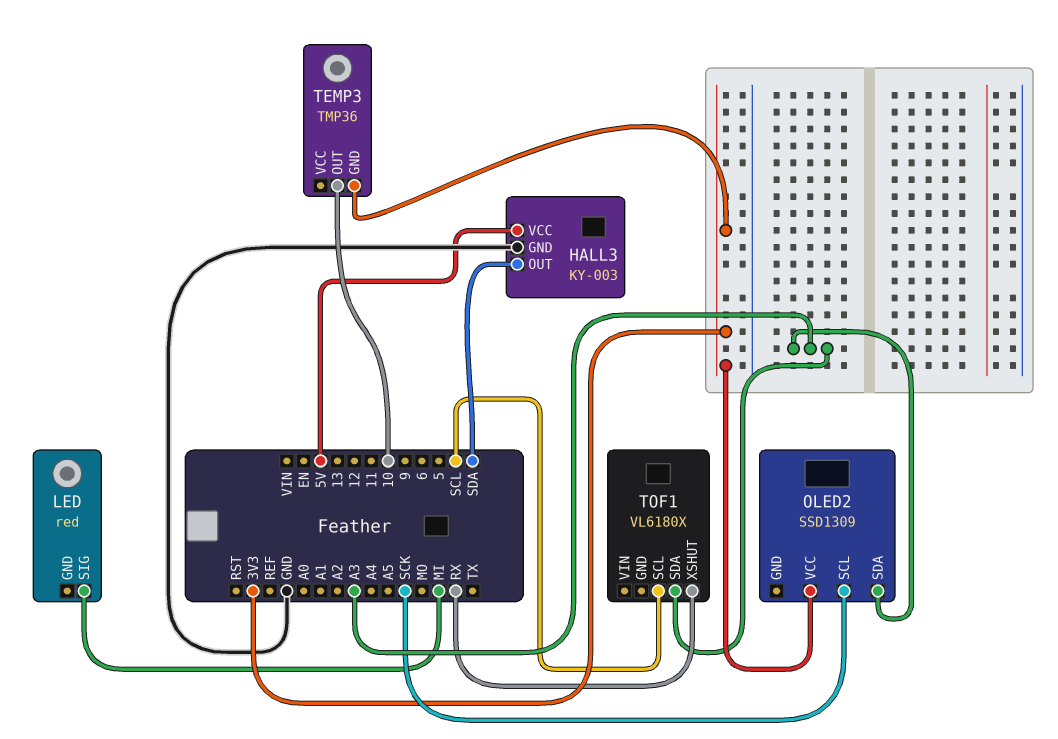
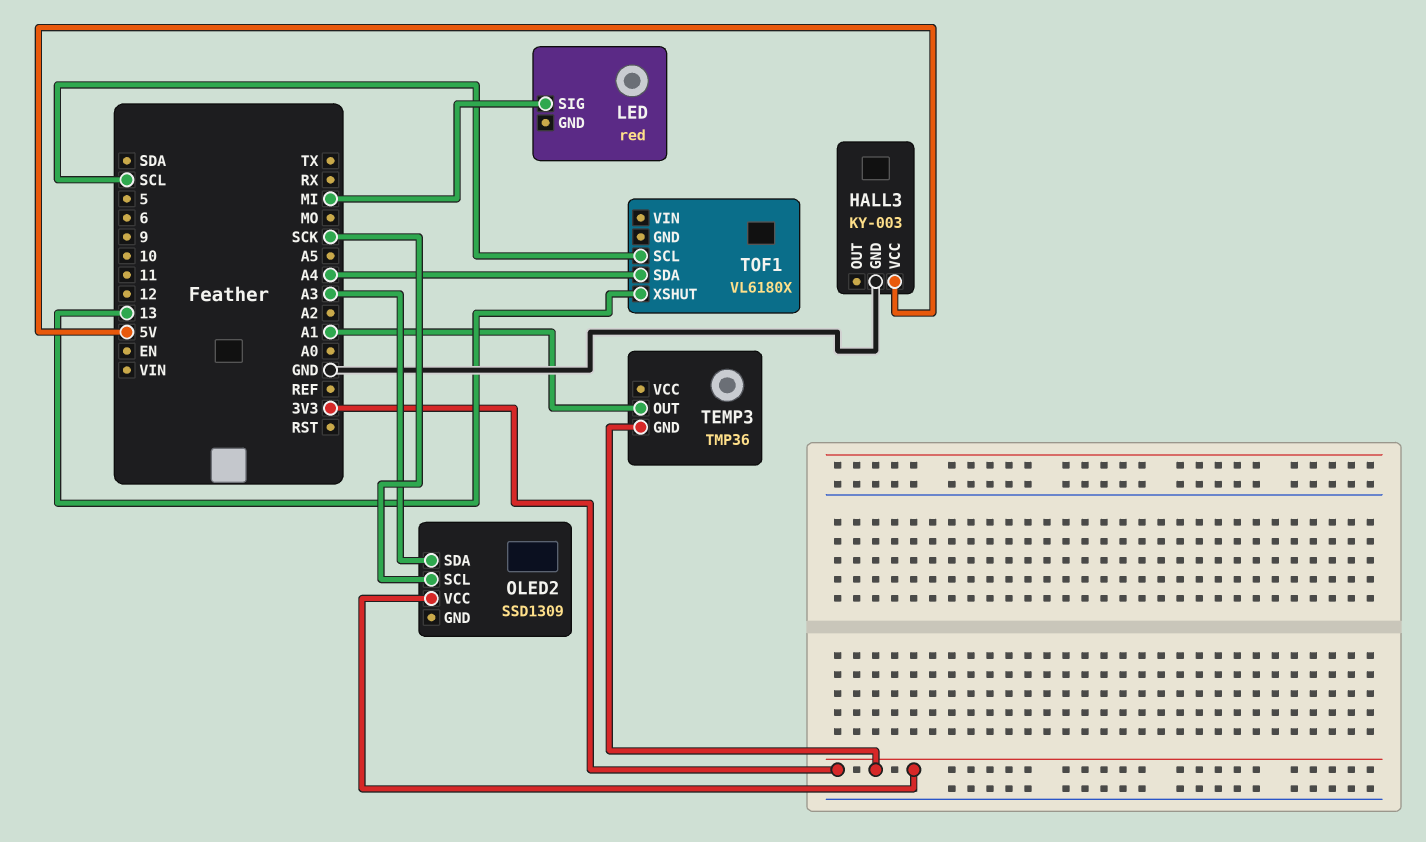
HALL3 pin OUT: SDA -> none
TEMP3 pin OUT: 10 -> A1
TOF1 pin SDA: A3 -> A4
TOF1 pin XSHUT: RX -> 13

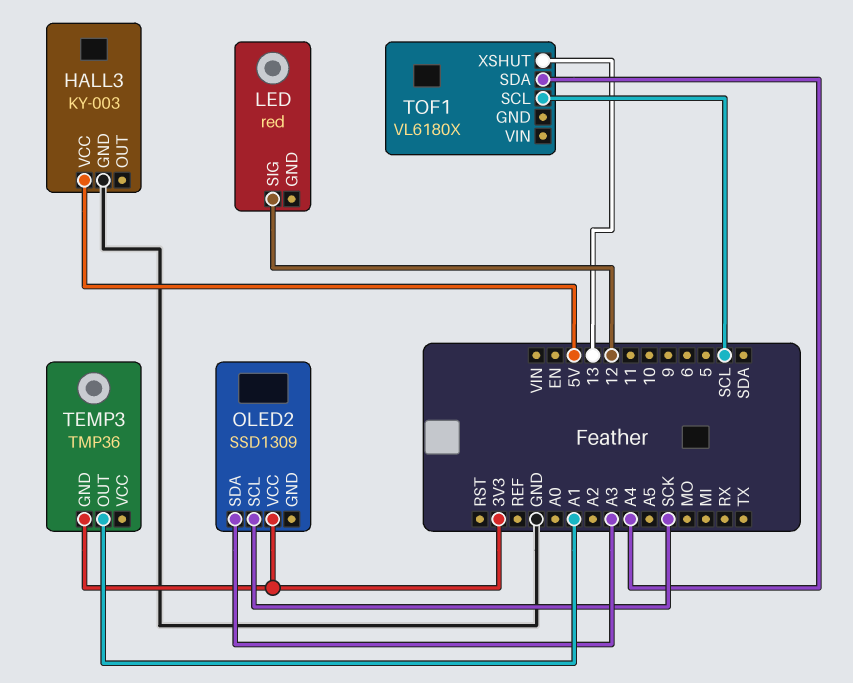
LED pin SIG: MI -> 12

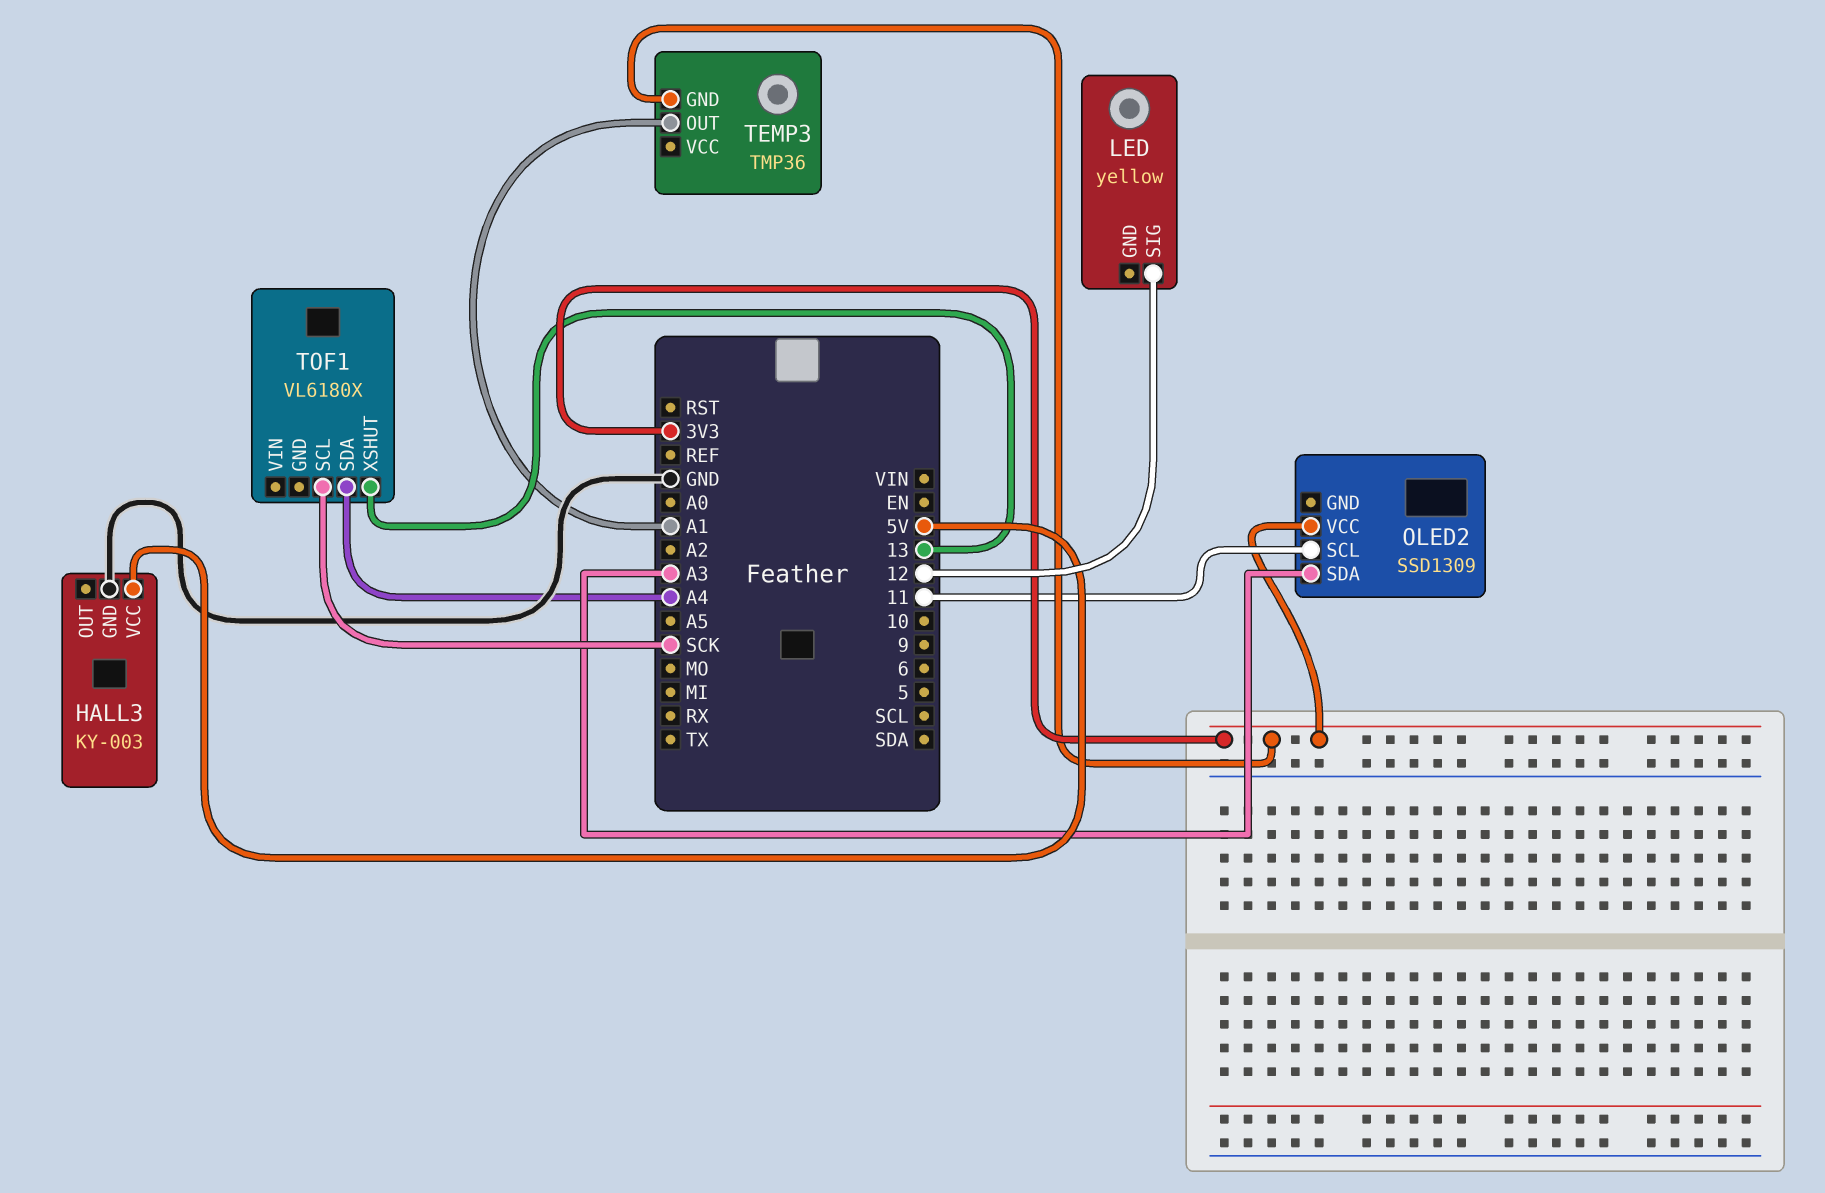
LED: red -> yellow
OLED2 pin SCL: SCK -> 11
TOF1 pin SCL: SCL -> SCK

